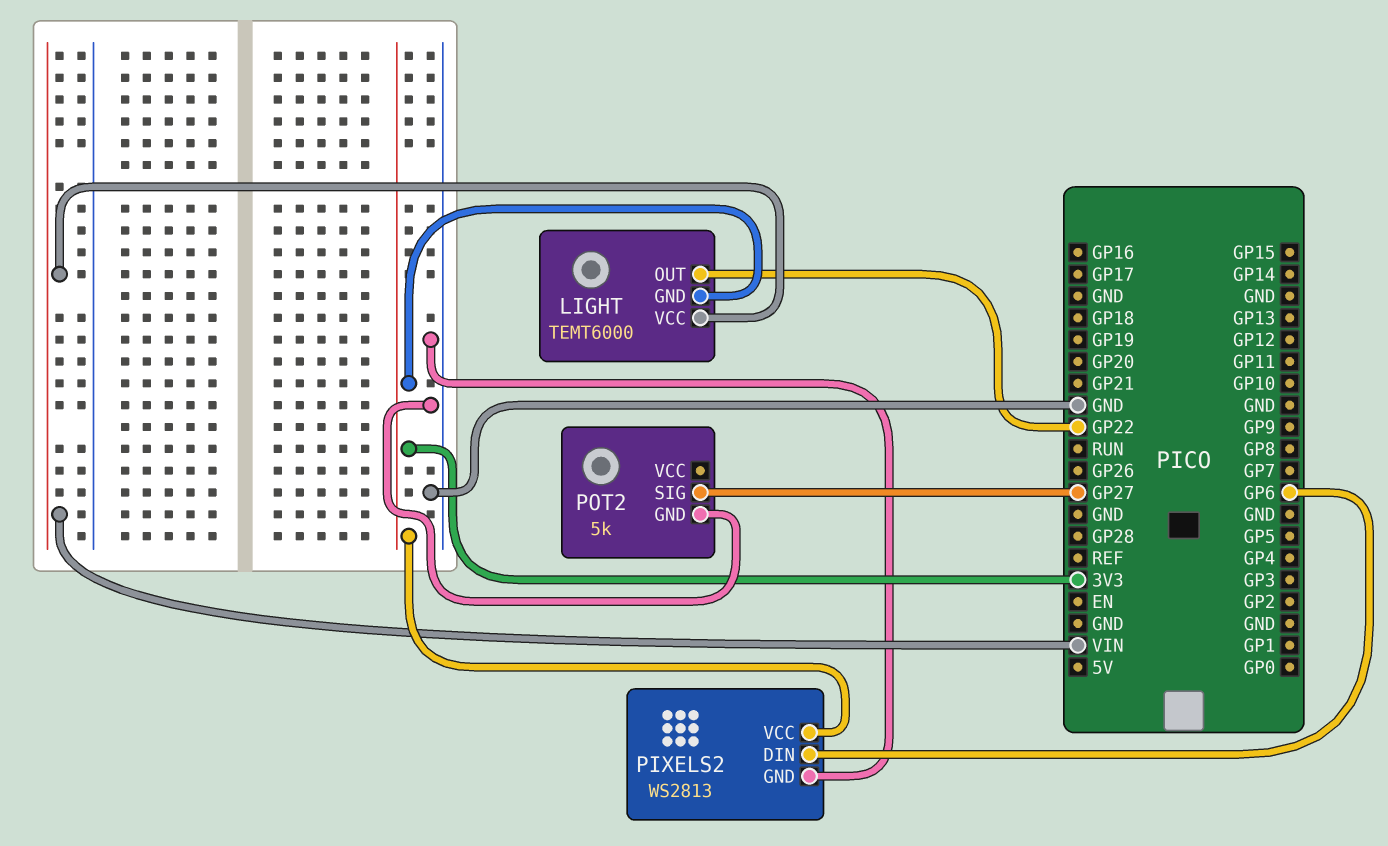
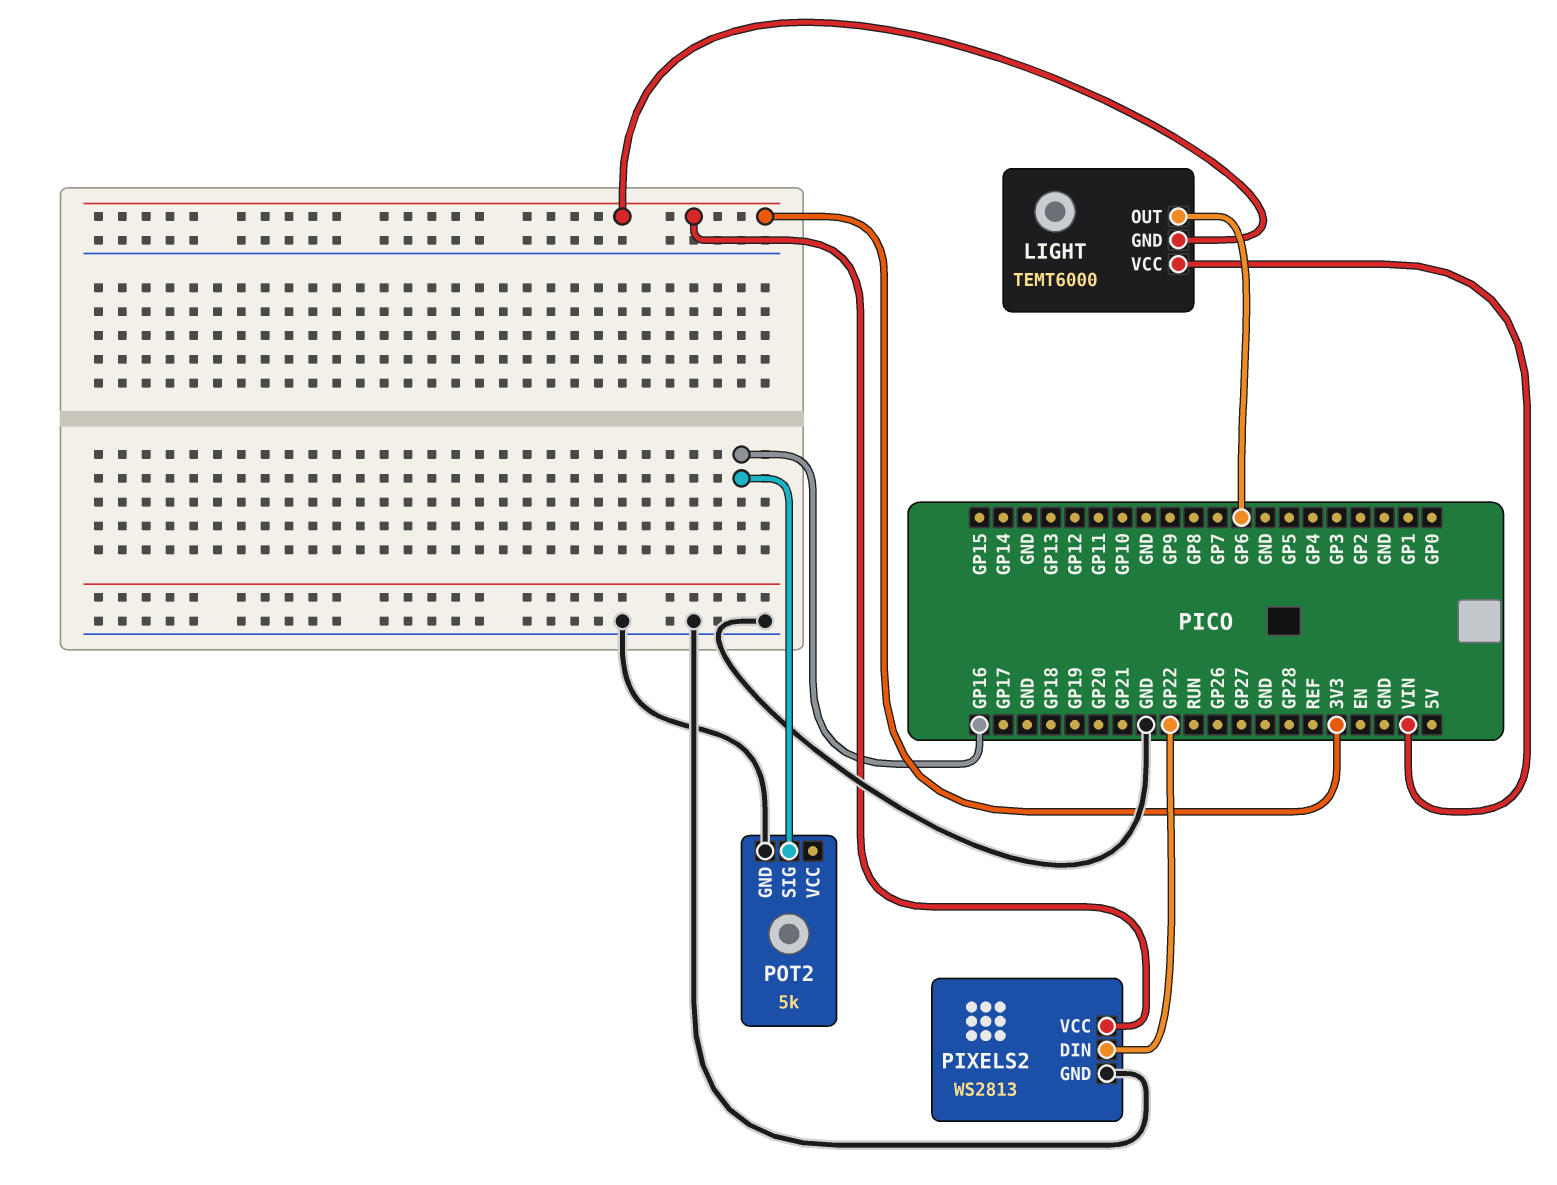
LIGHT pin OUT: GP22 -> GP6
PIXELS2 pin DIN: GP6 -> GP22
POT2 pin SIG: GP27 -> GP16

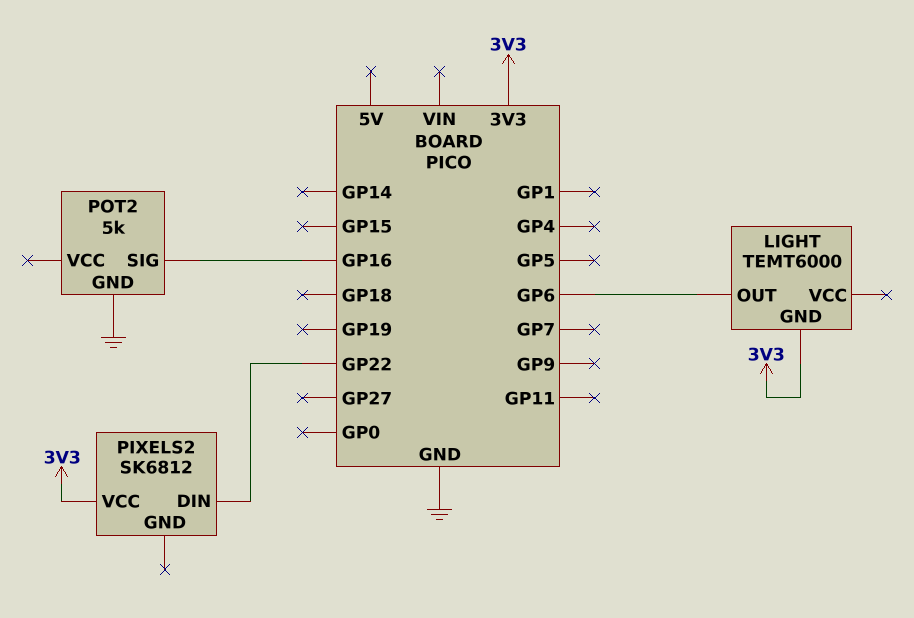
LIGHT pin VCC: VIN -> none
PIXELS2: WS2813 -> SK6812
PIXELS2 pin GND: GND -> none

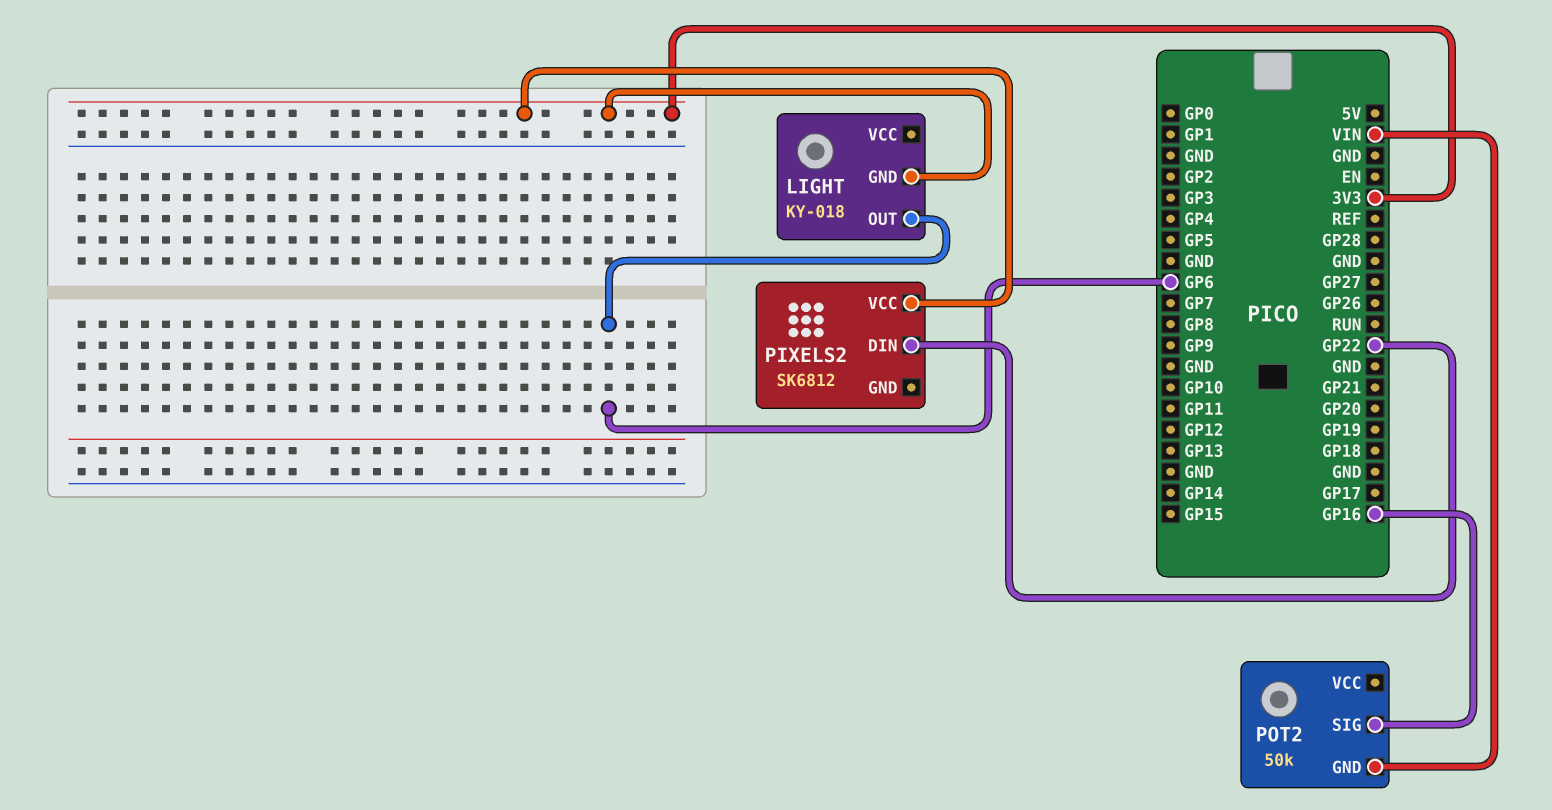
LIGHT: TEMT6000 -> KY-018
POT2: 5k -> 50k
POT2 pin GND: GND -> VIN

